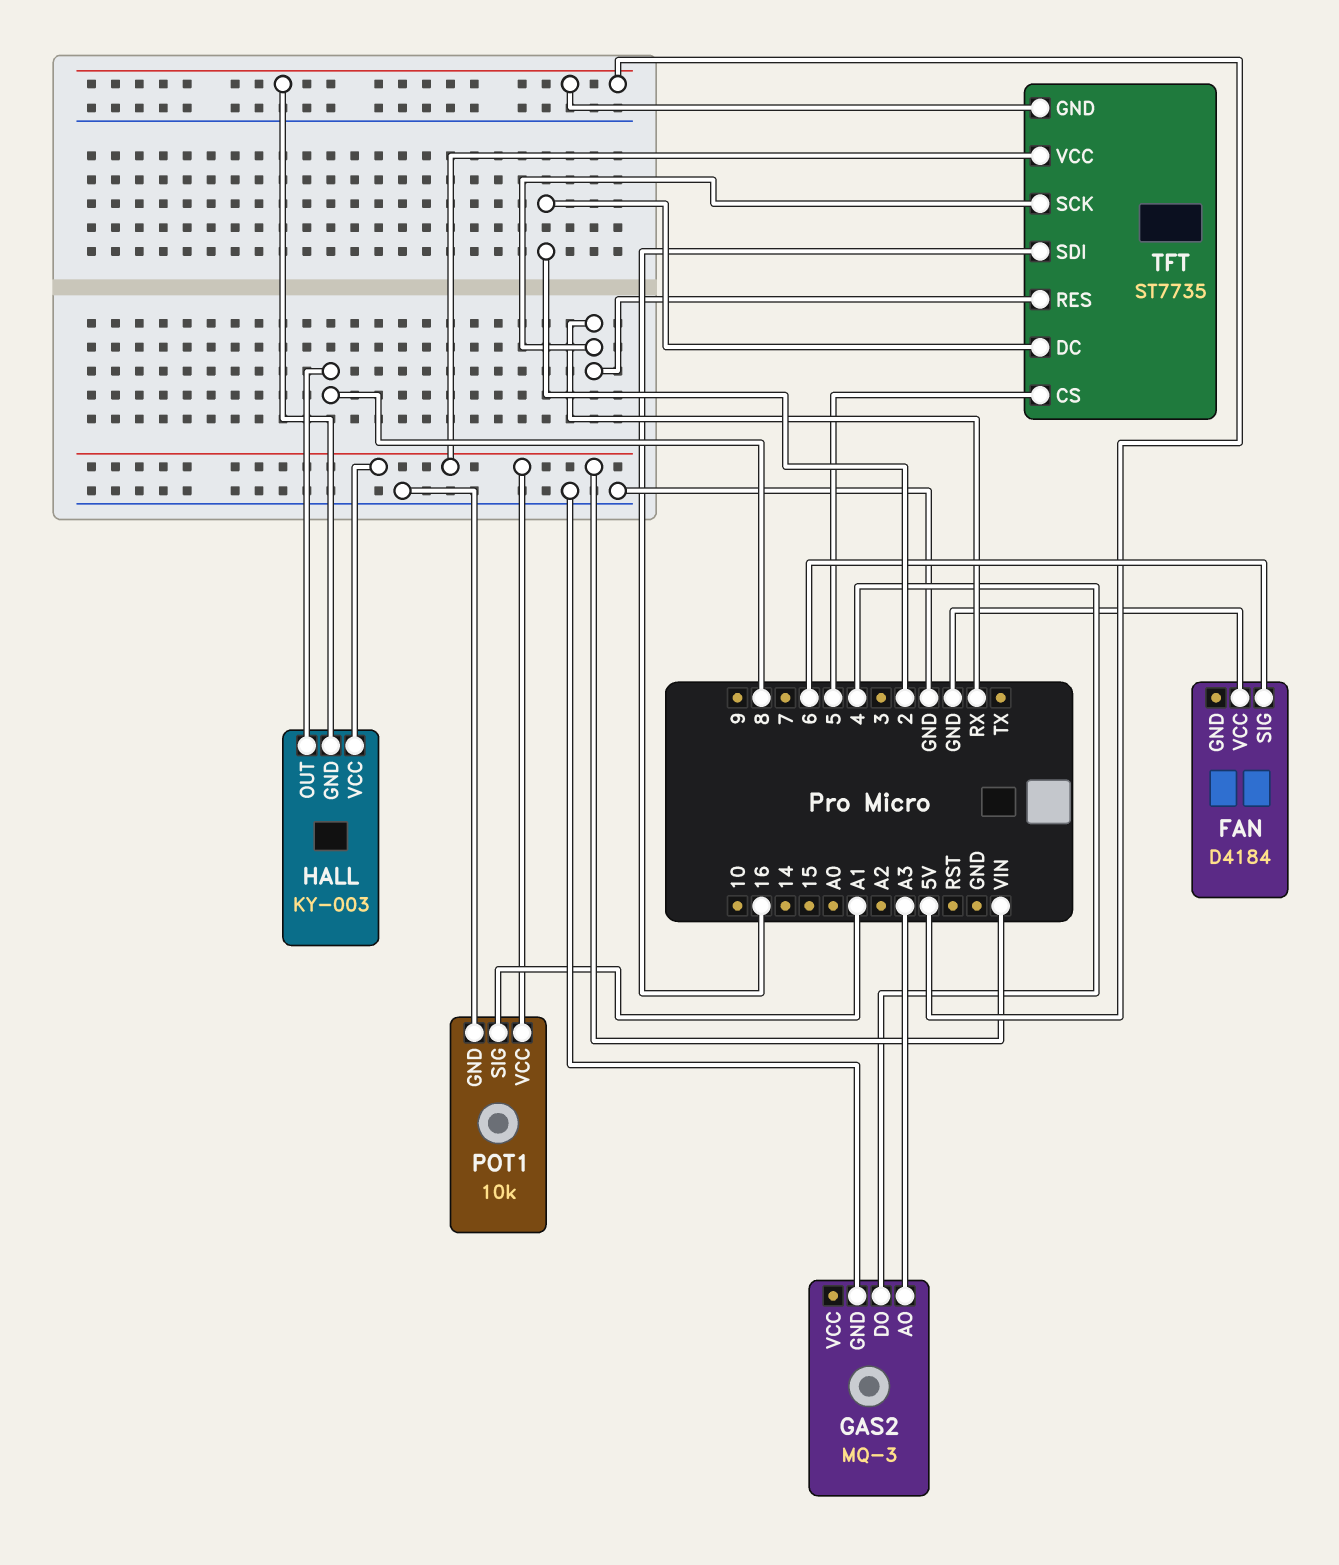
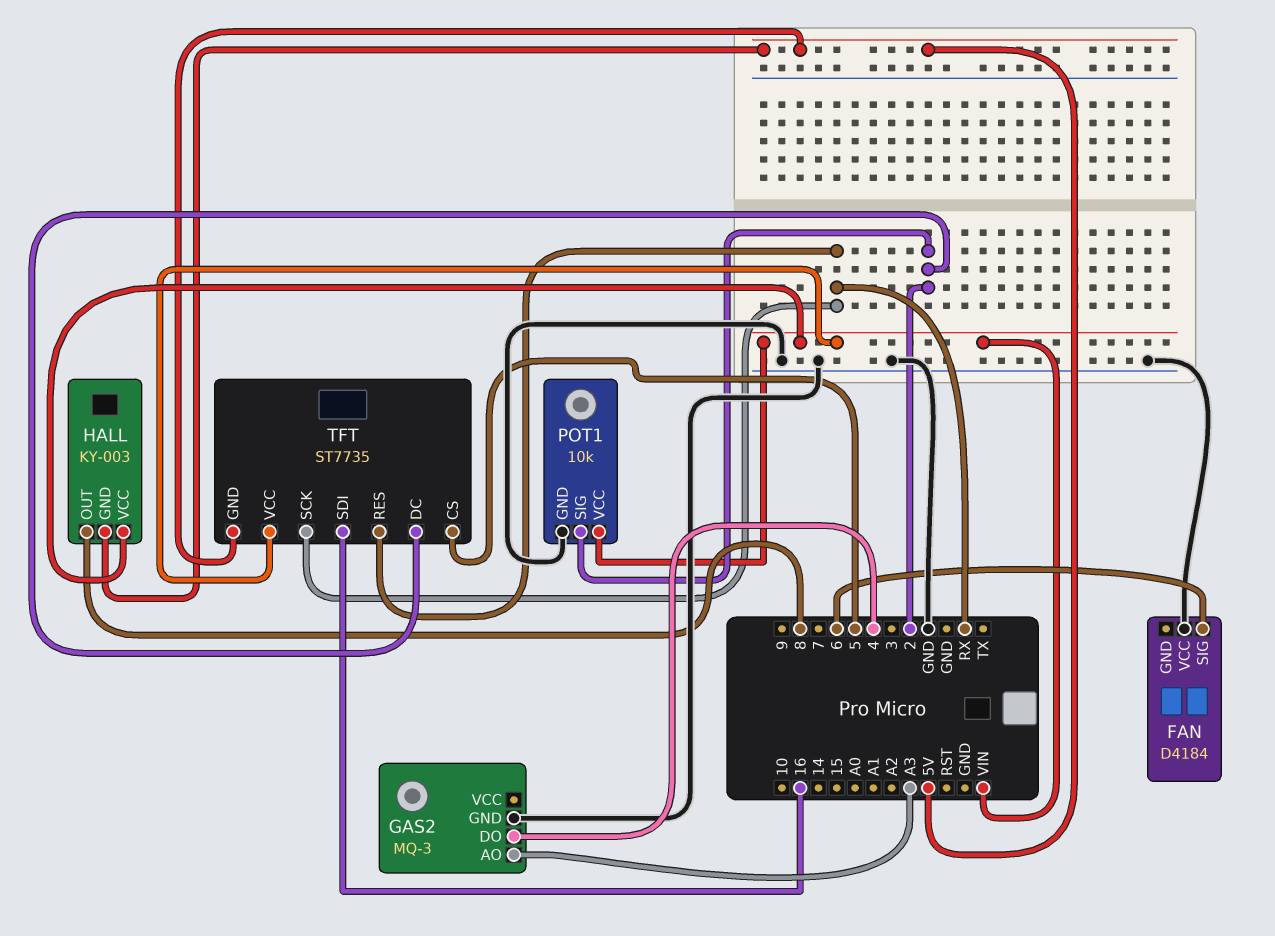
POT1 pin SIG: A1 -> 2

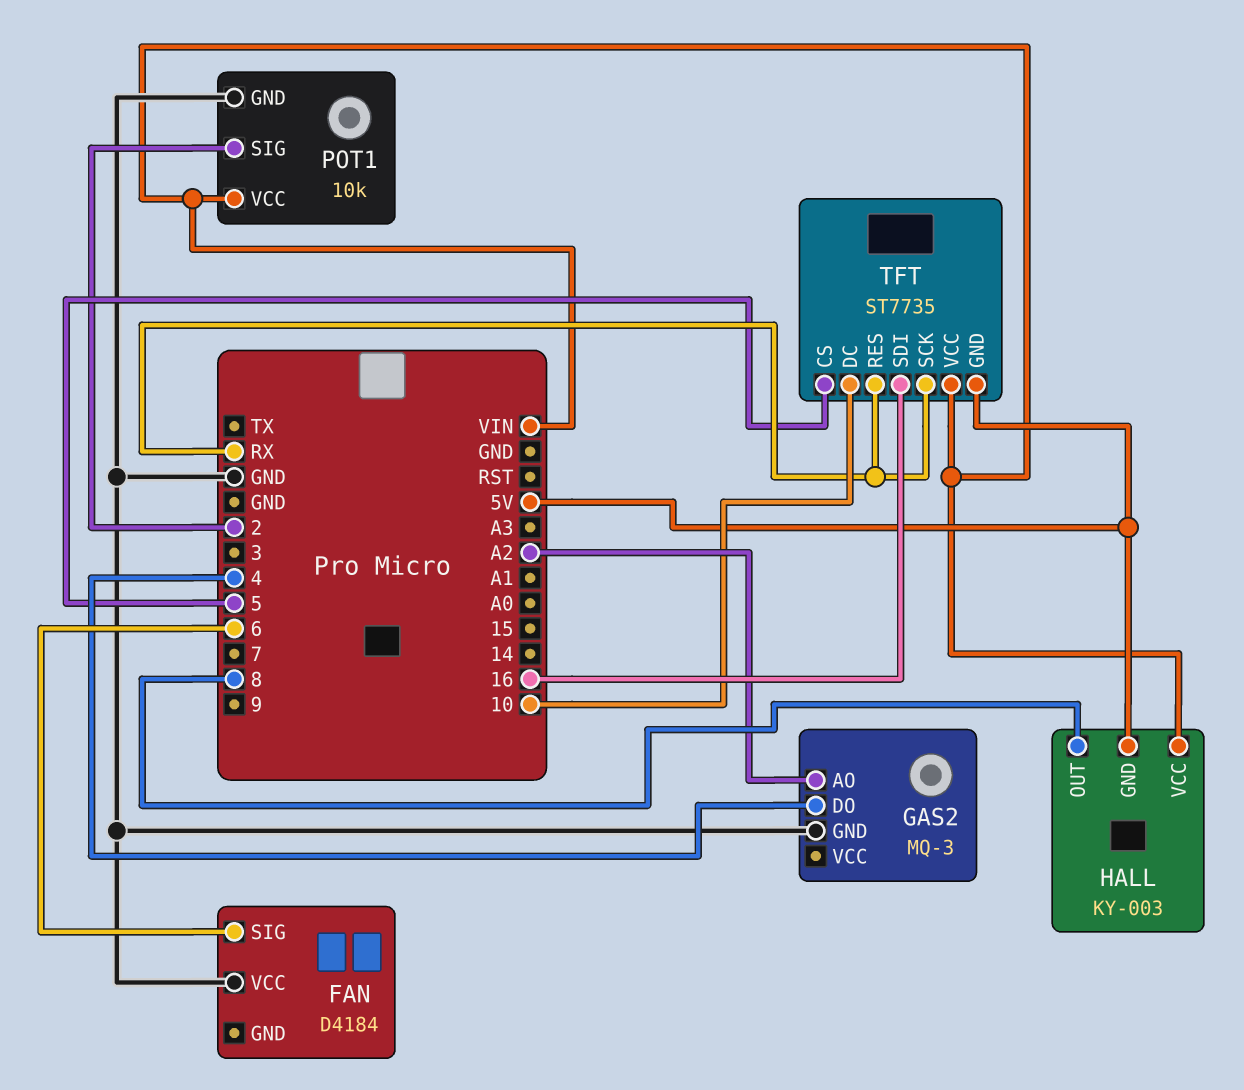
GAS2 pin AO: A3 -> A2
TFT pin DC: 2 -> 10

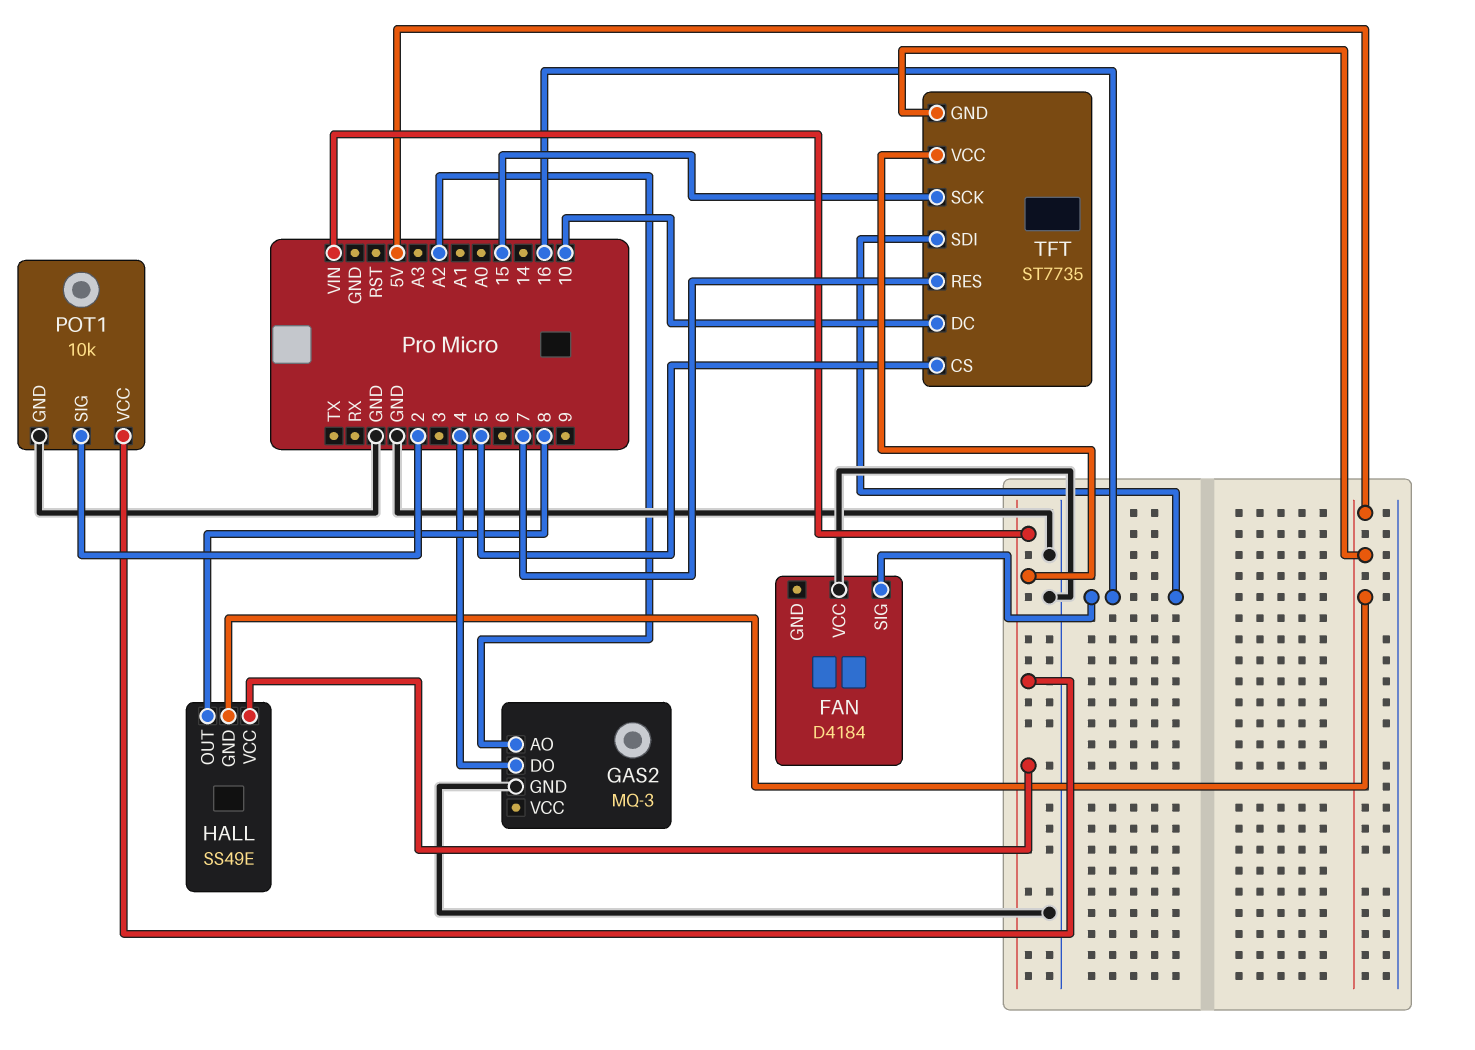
FAN pin SIG: 6 -> 16
HALL: KY-003 -> SS49E
TFT pin RES: RX -> 7
TFT pin SCK: RX -> 15

